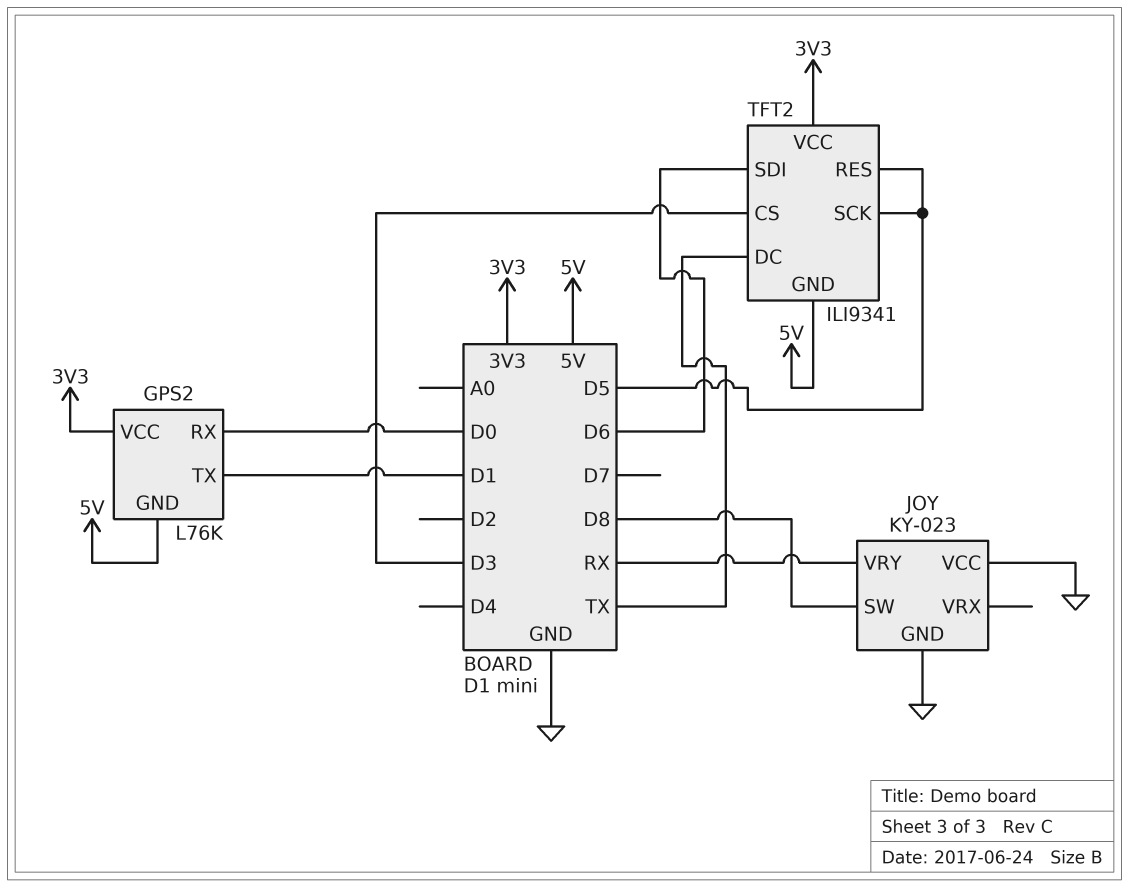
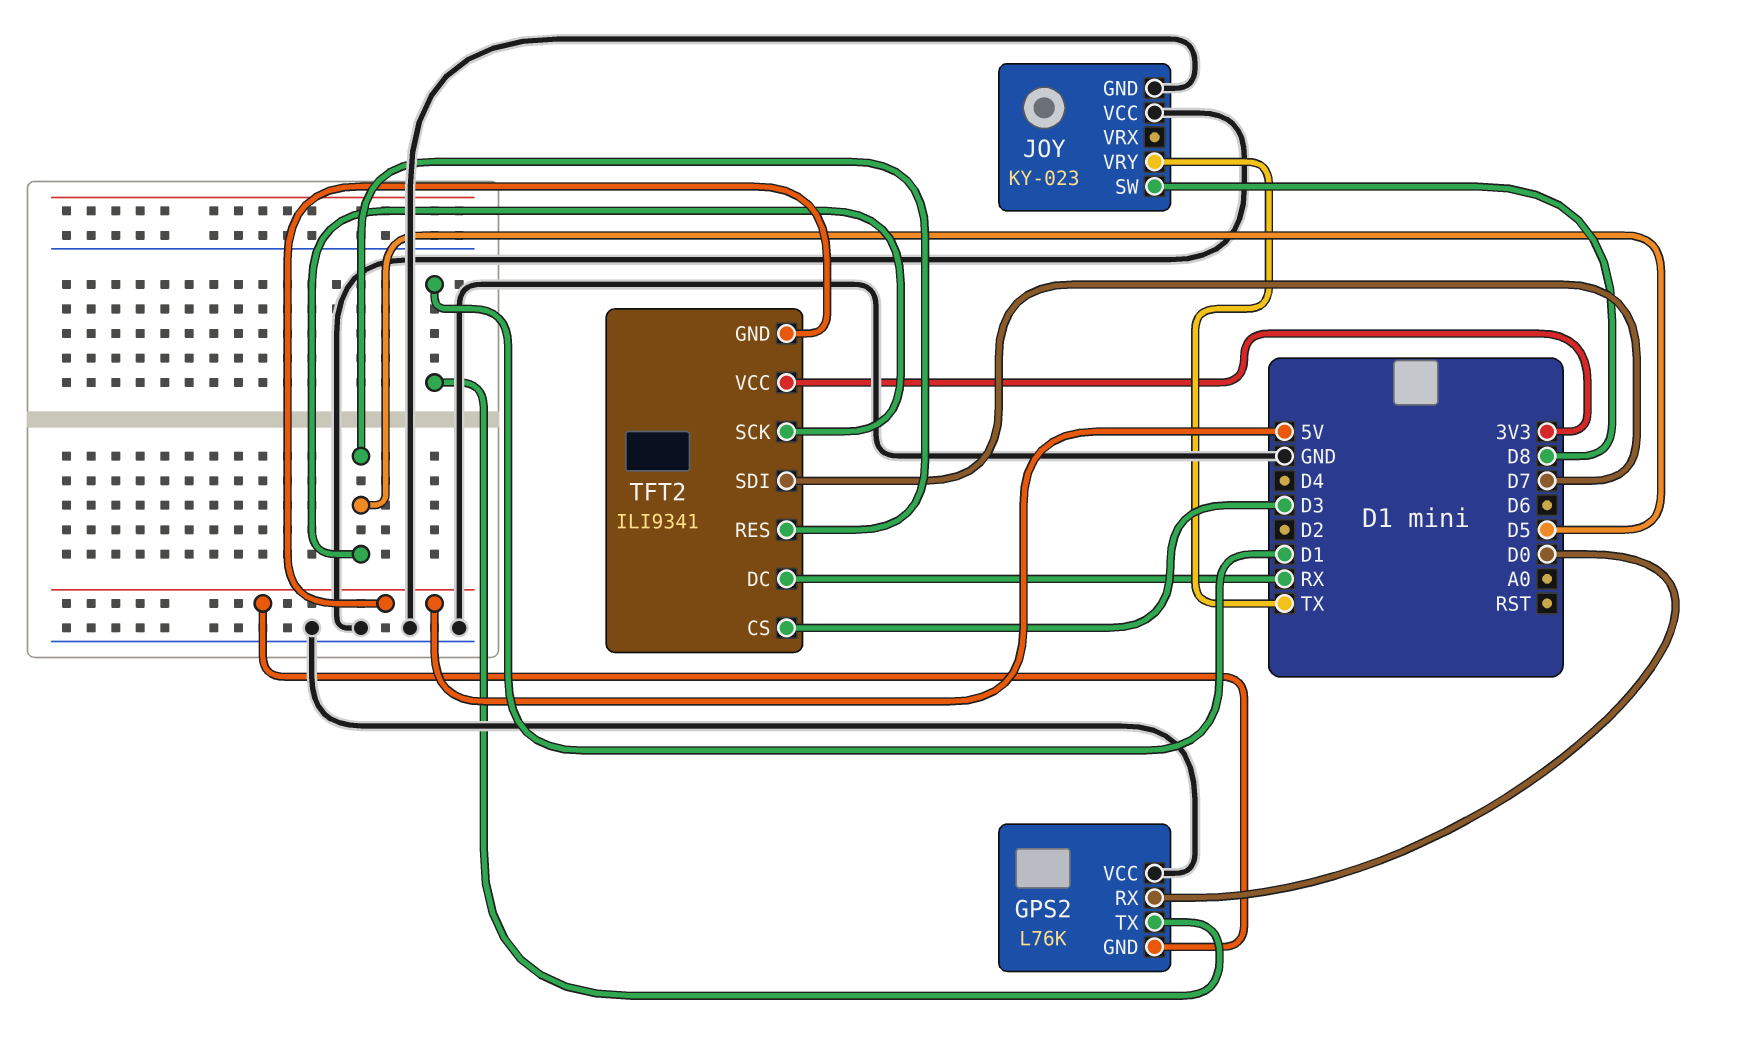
GPS2 pin VCC: 3V3 -> GND
JOY pin VRY: RX -> TX
TFT2 pin DC: TX -> RX
TFT2 pin SDI: D6 -> D7

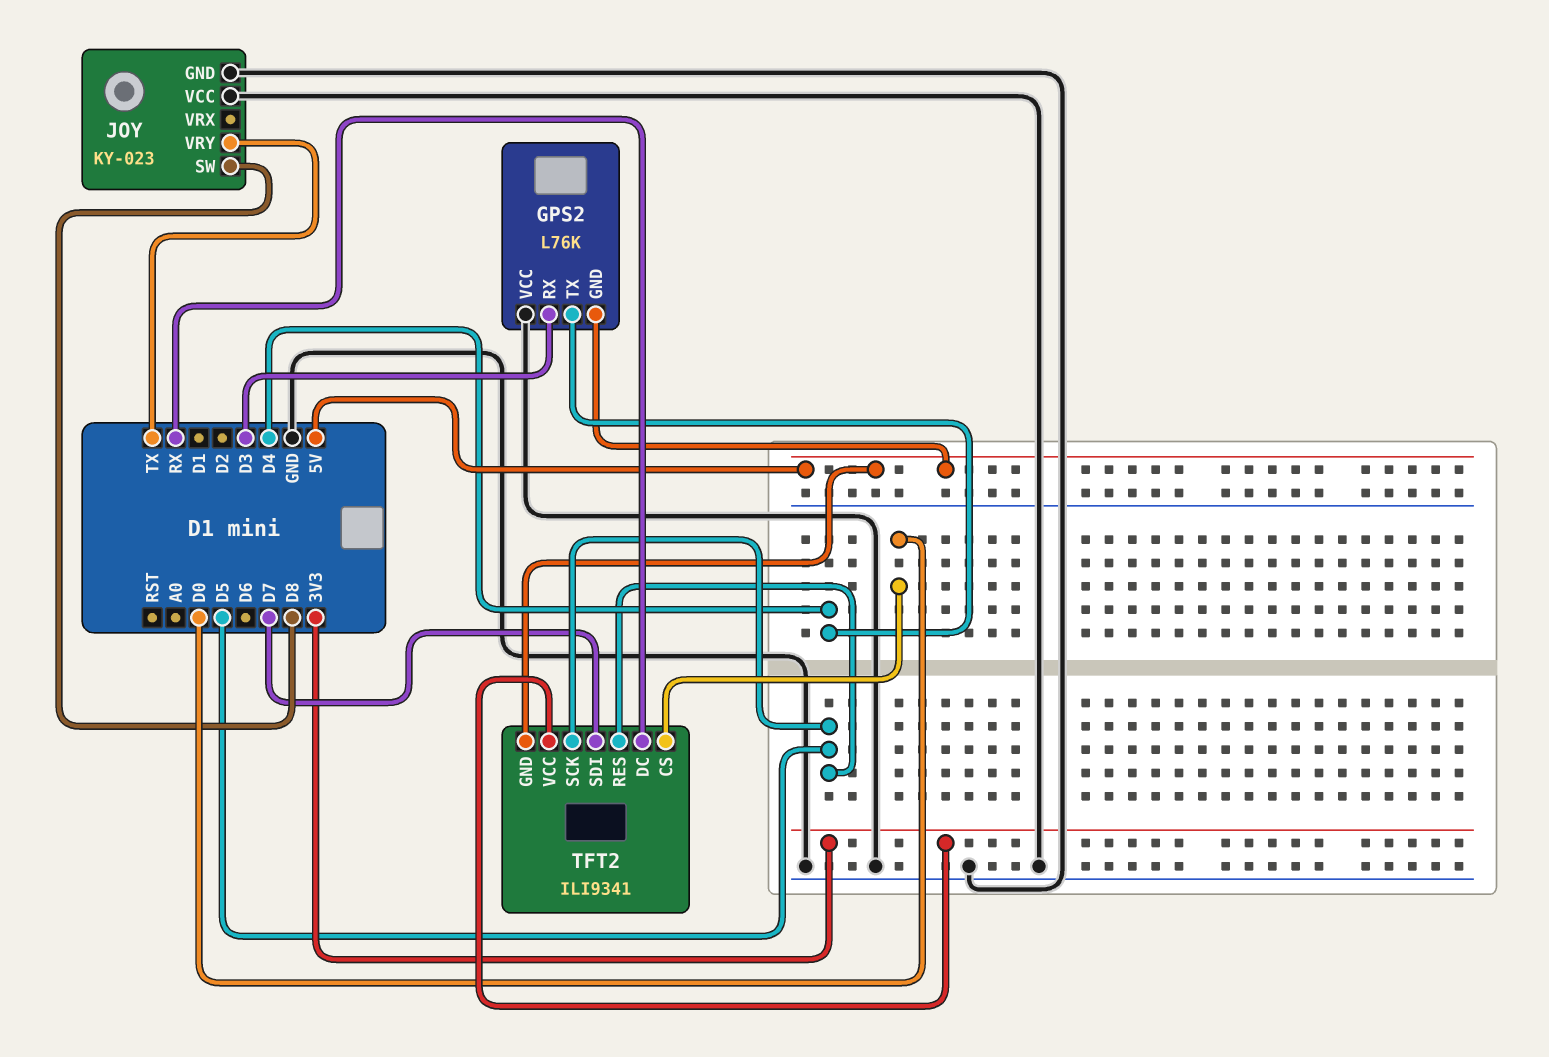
GPS2 pin RX: D0 -> D3
GPS2 pin TX: D1 -> D4
TFT2 pin CS: D3 -> D0

